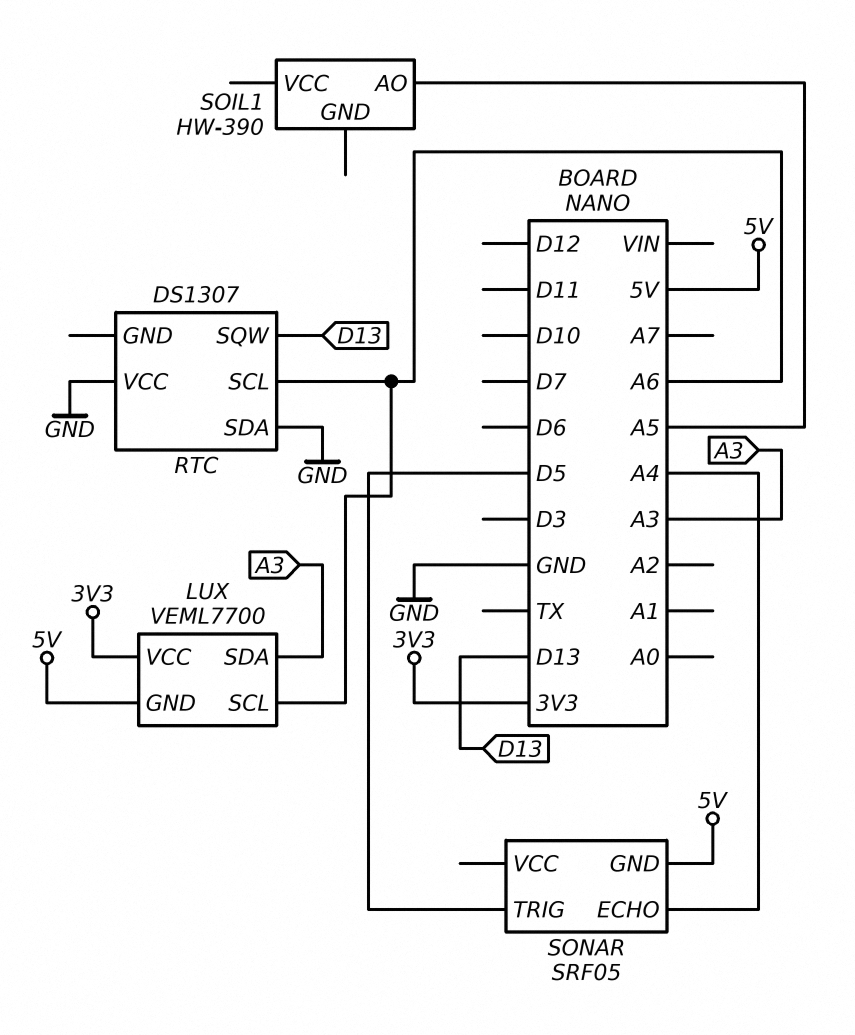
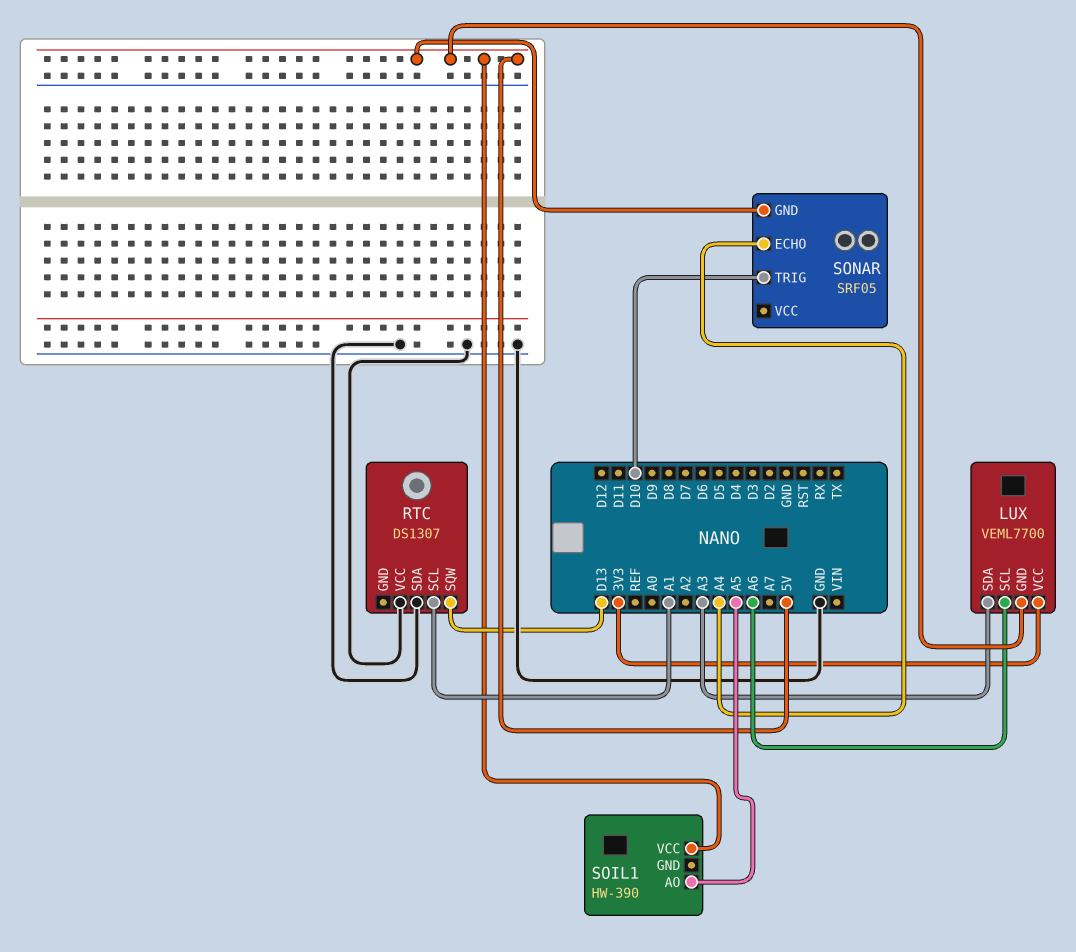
RTC pin SCL: A6 -> A1
SOIL1 pin VCC: none -> 5V
SONAR pin TRIG: D5 -> D10

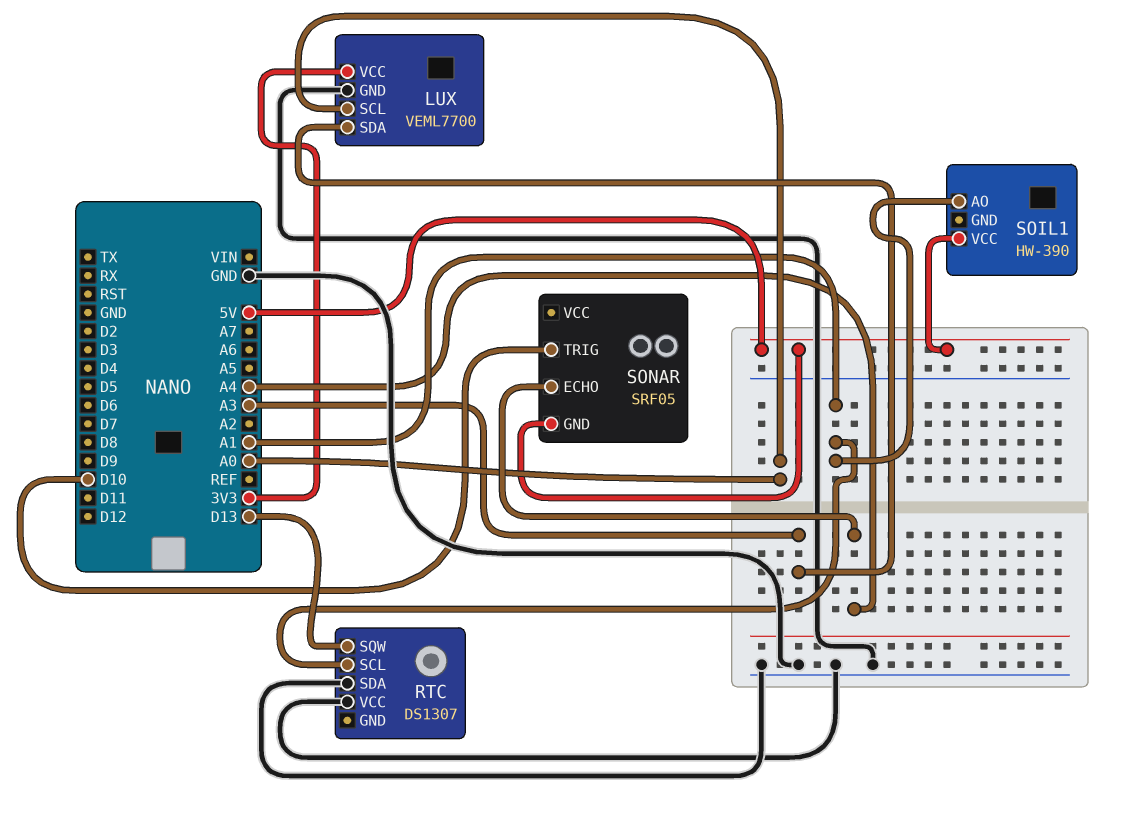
LUX pin GND: 5V -> GND
LUX pin SCL: A6 -> A0
SOIL1 pin AO: A5 -> A1

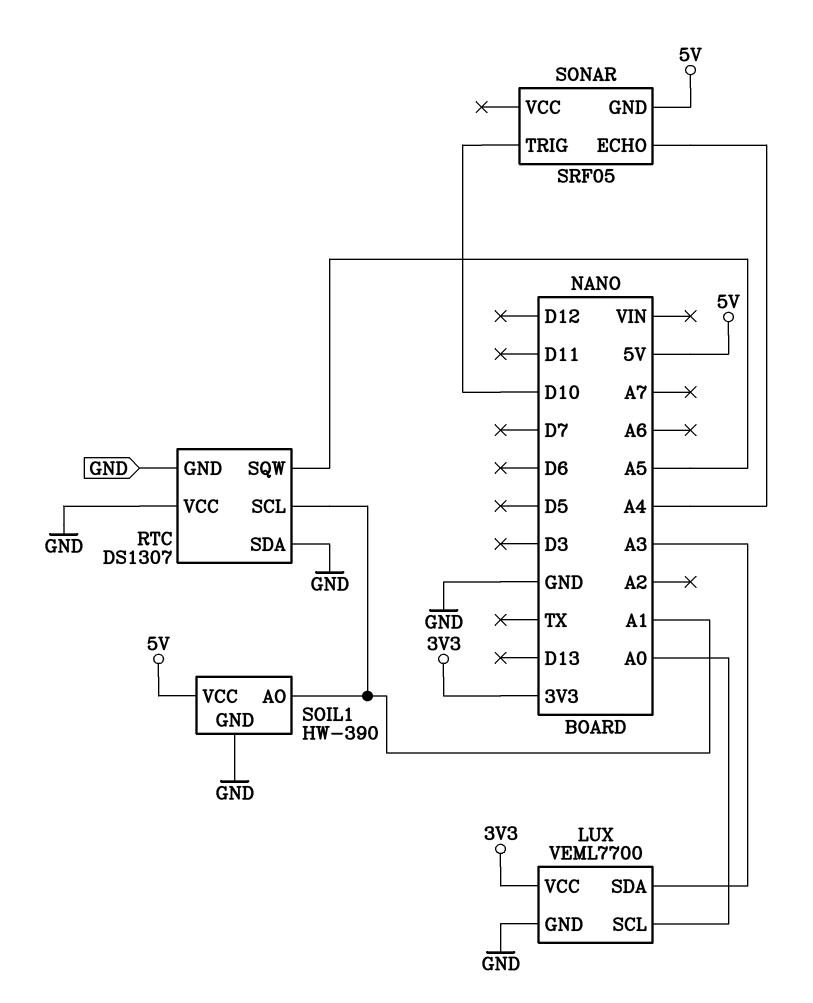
RTC pin GND: none -> GND
RTC pin SQW: D13 -> A5
SOIL1 pin GND: none -> GND

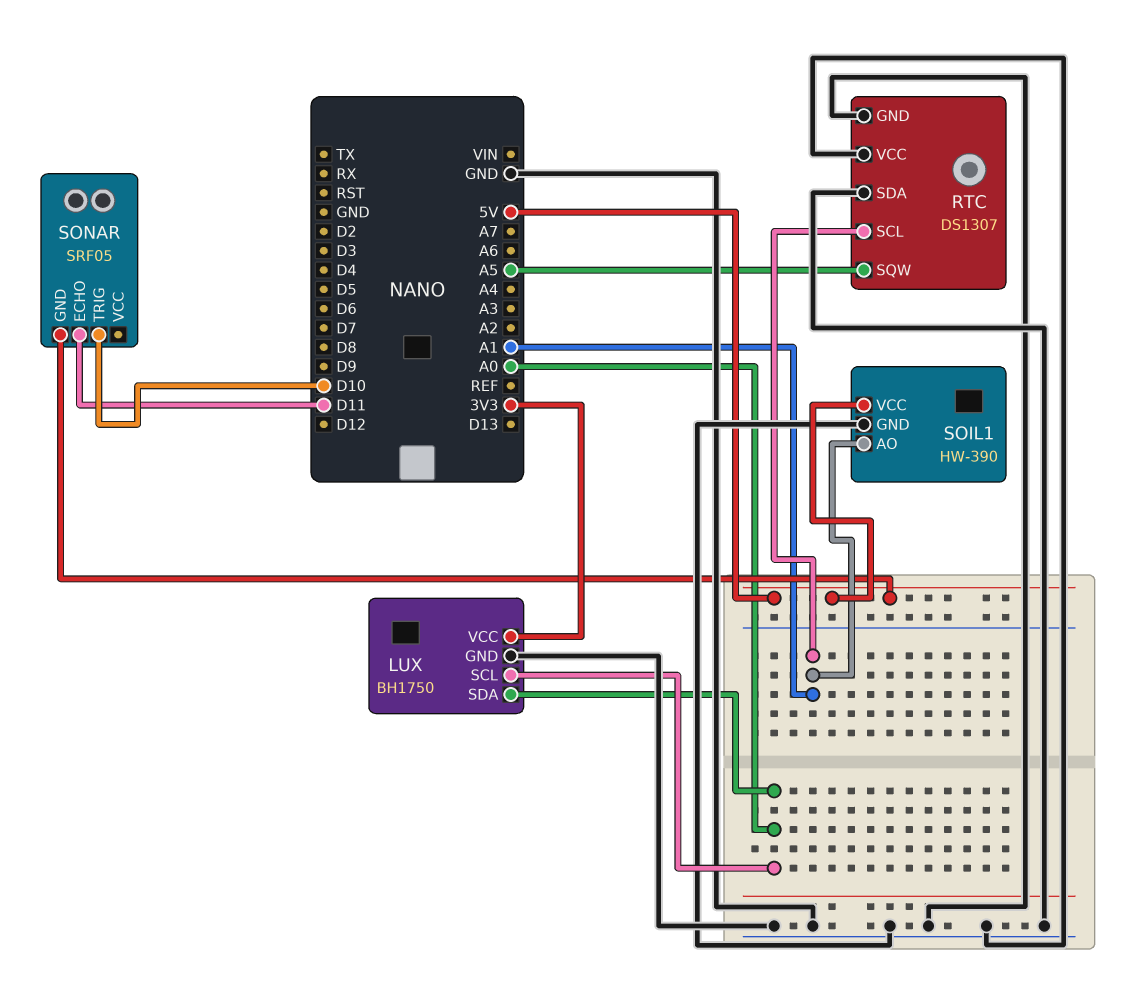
LUX: VEML7700 -> BH1750
LUX pin SDA: A3 -> A0
SONAR pin ECHO: A4 -> D11

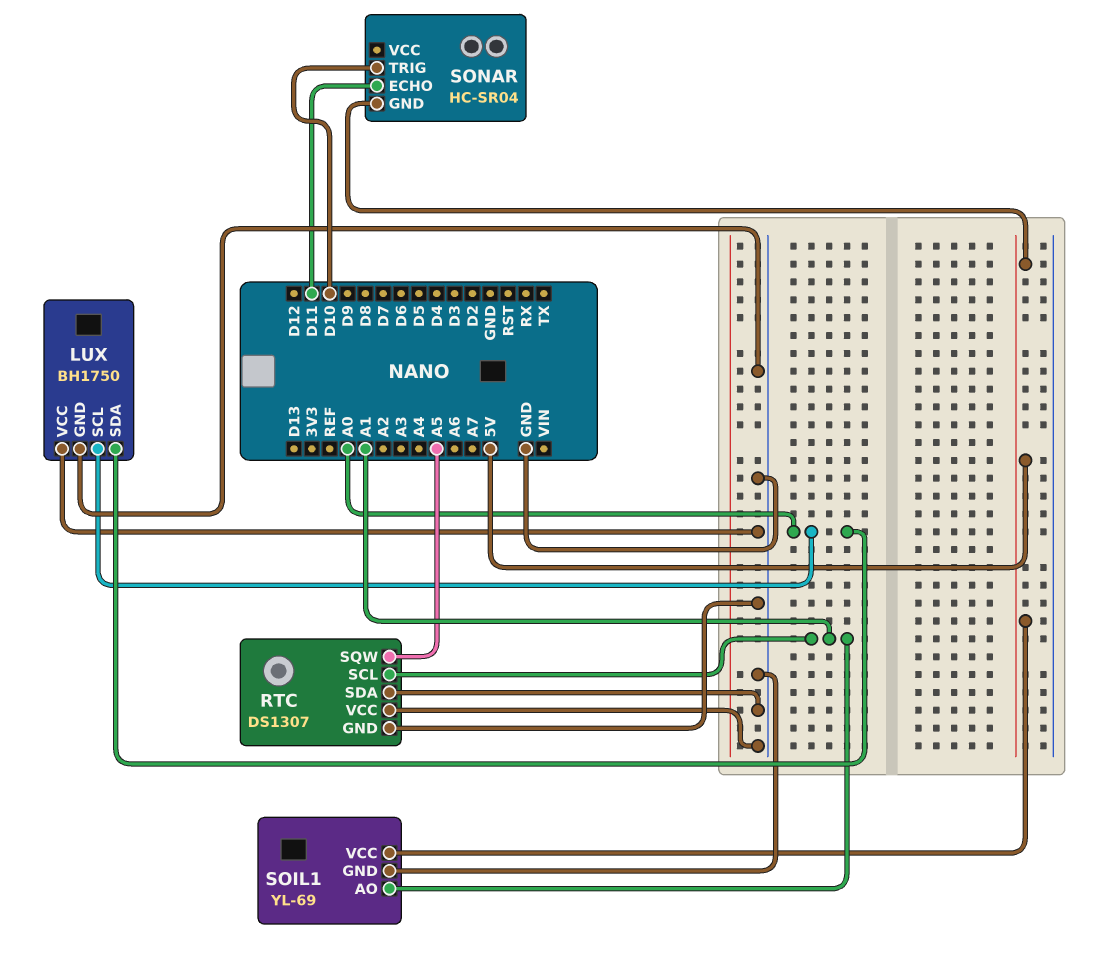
LUX pin VCC: 3V3 -> GND
SOIL1: HW-390 -> YL-69
SONAR: SRF05 -> HC-SR04

